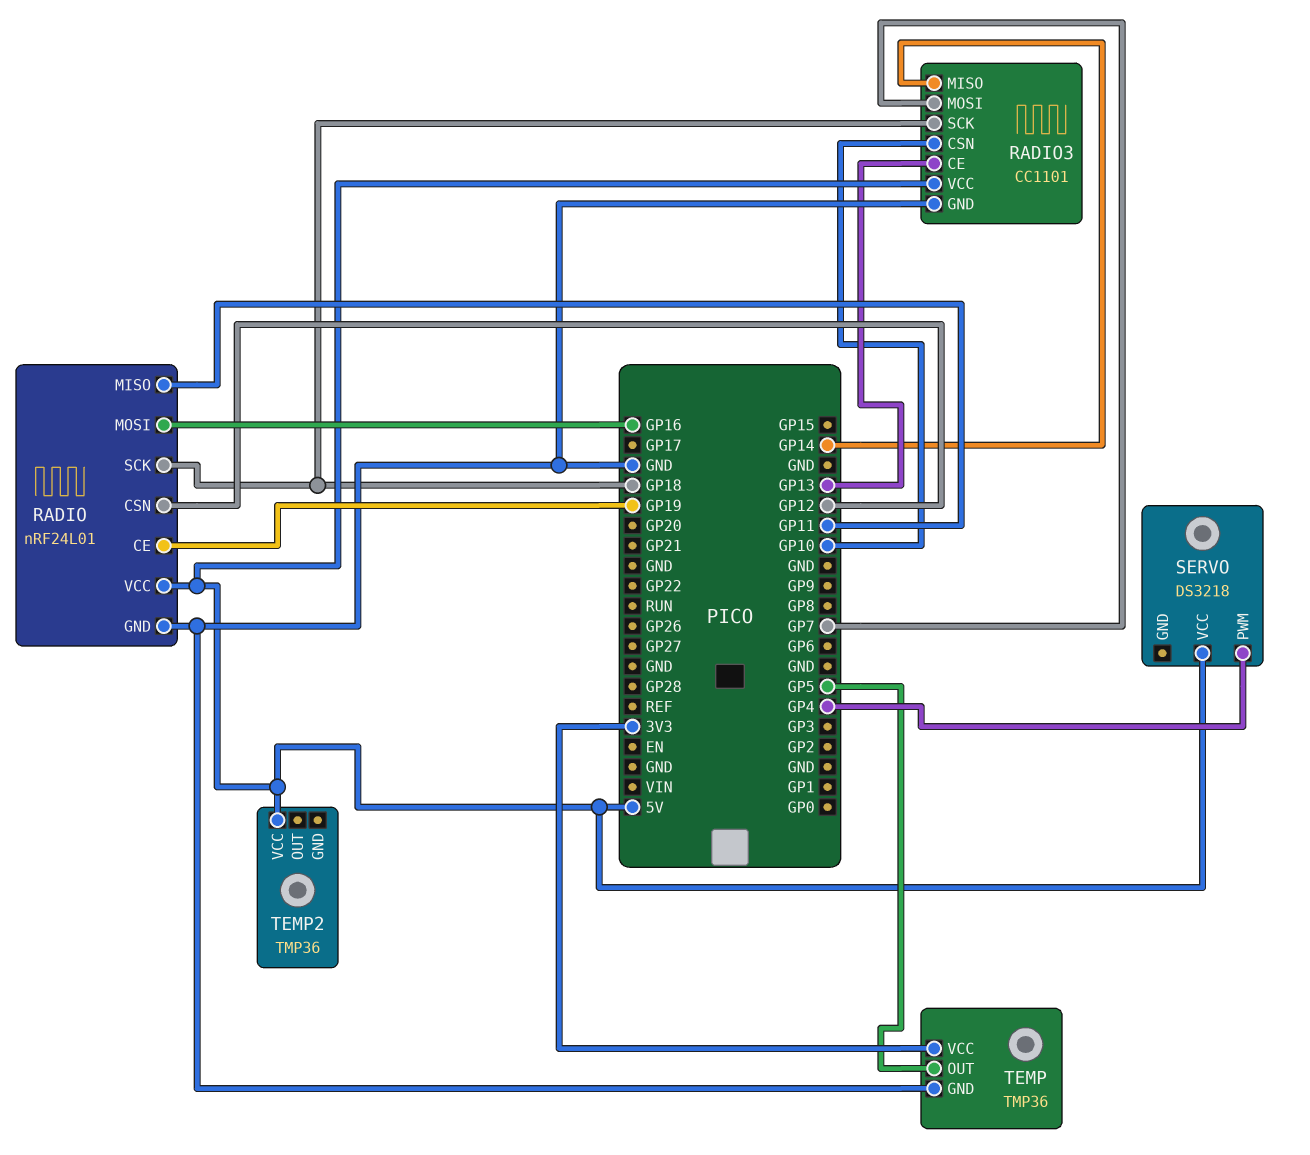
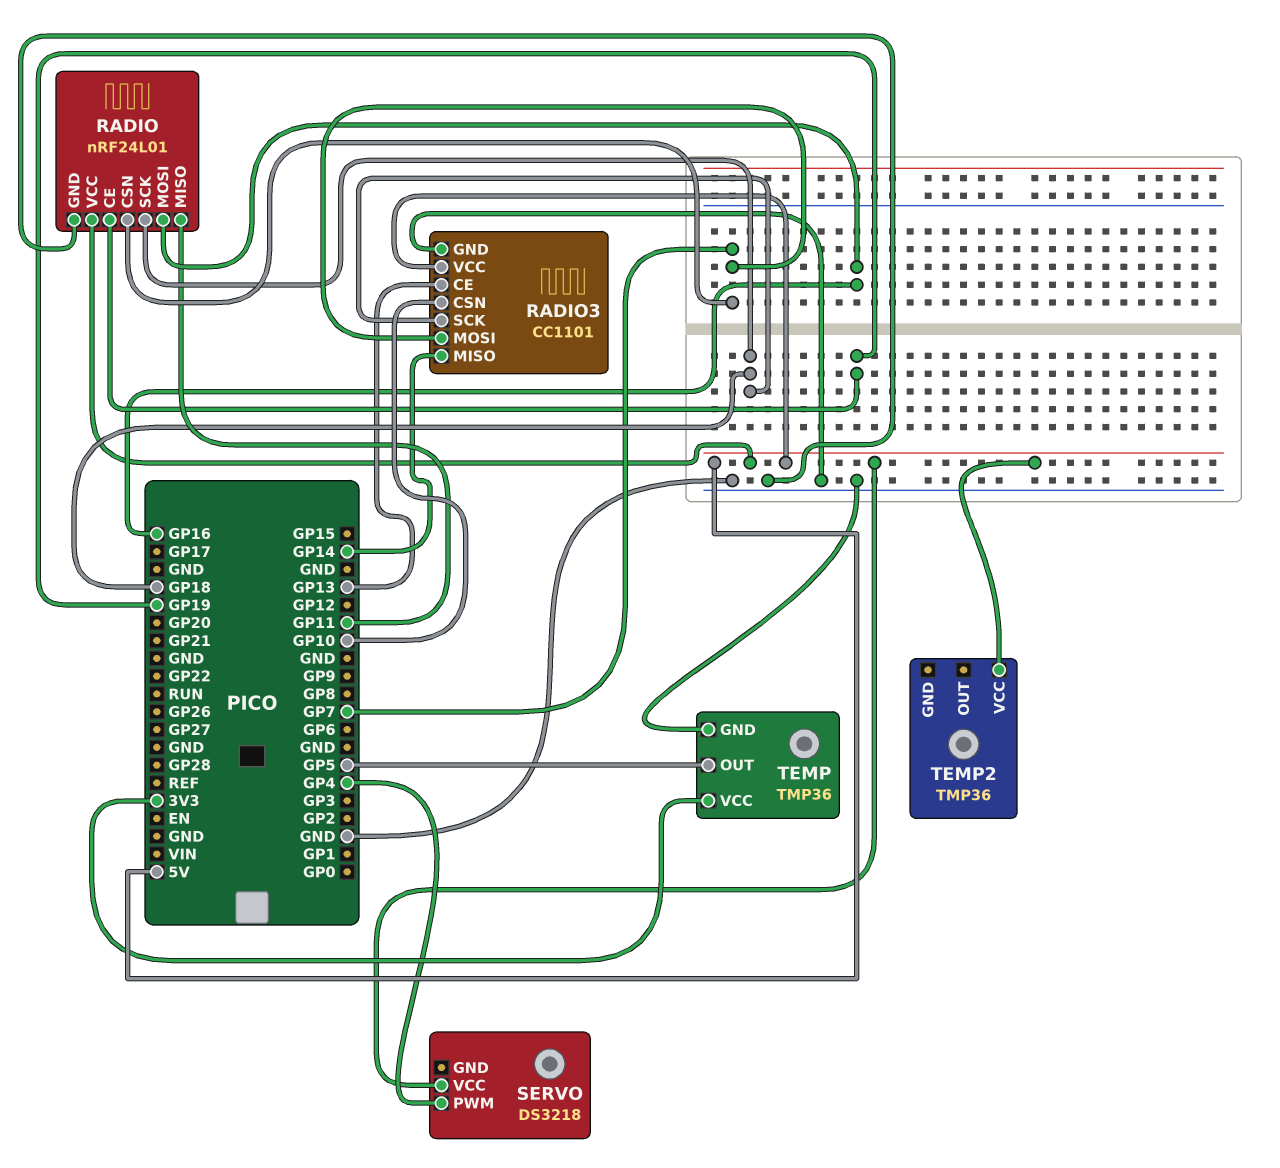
RADIO pin CSN: GP12 -> GP7

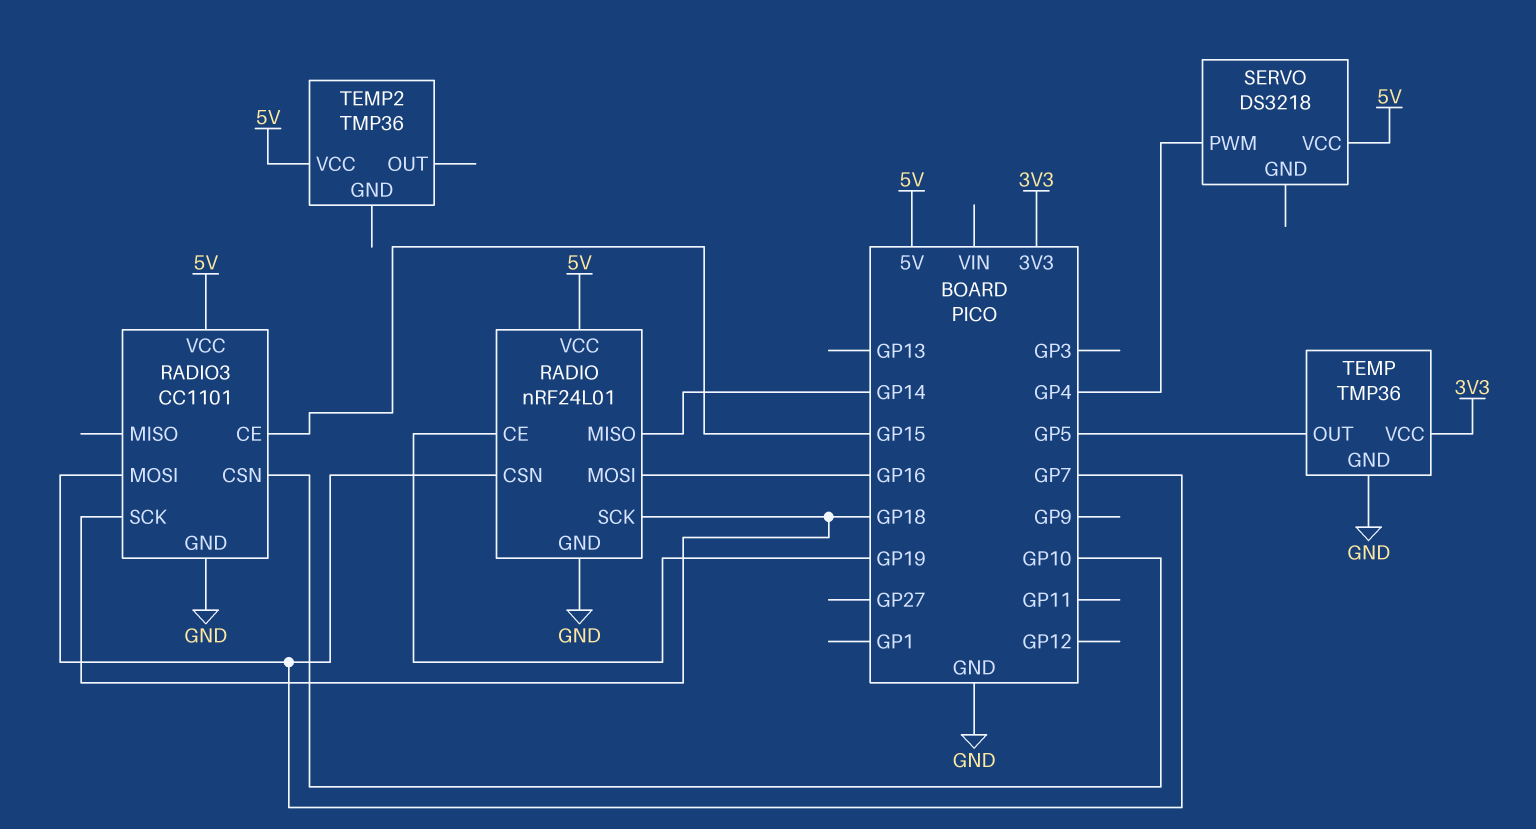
RADIO pin MISO: GP11 -> GP14
RADIO3 pin CE: GP13 -> GP15
RADIO3 pin MISO: GP14 -> none

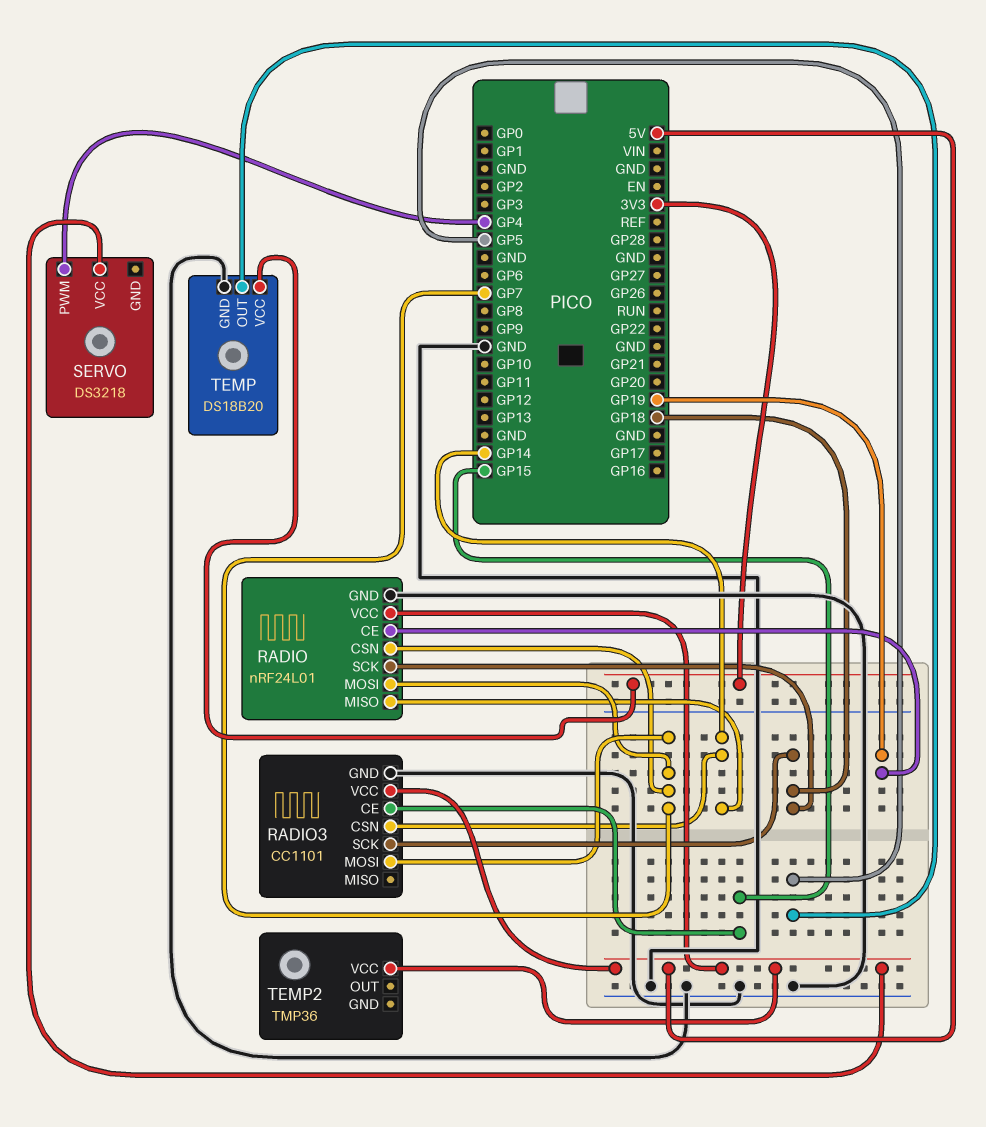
RADIO pin MOSI: GP16 -> GP7
RADIO3 pin CSN: GP10 -> GP14
TEMP: TMP36 -> DS18B20

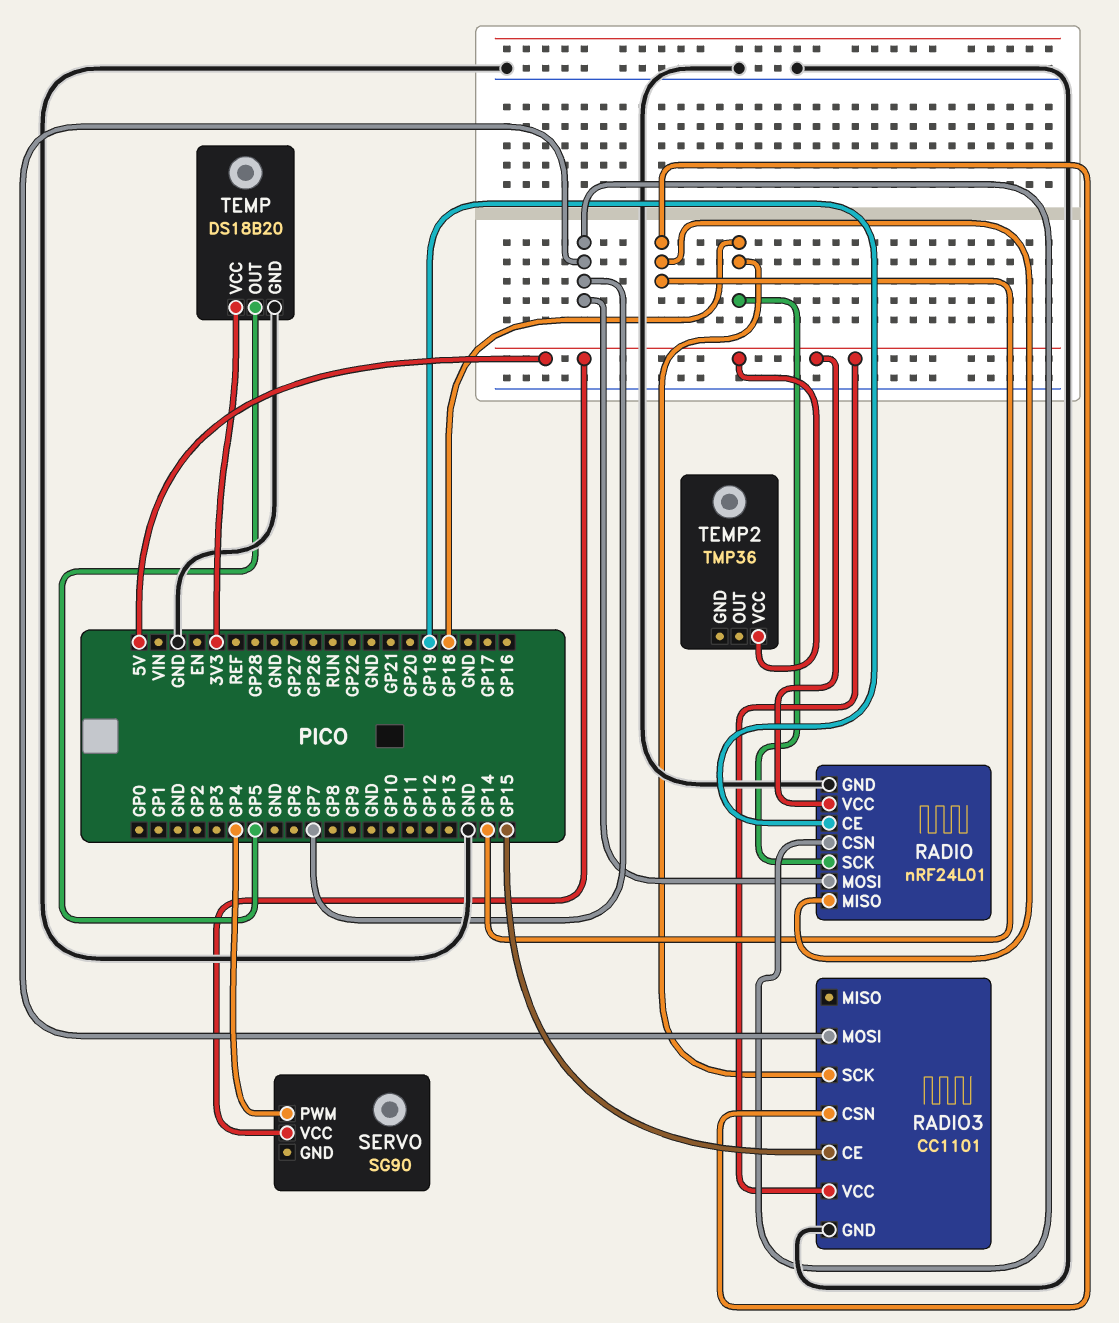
SERVO: DS3218 -> SG90

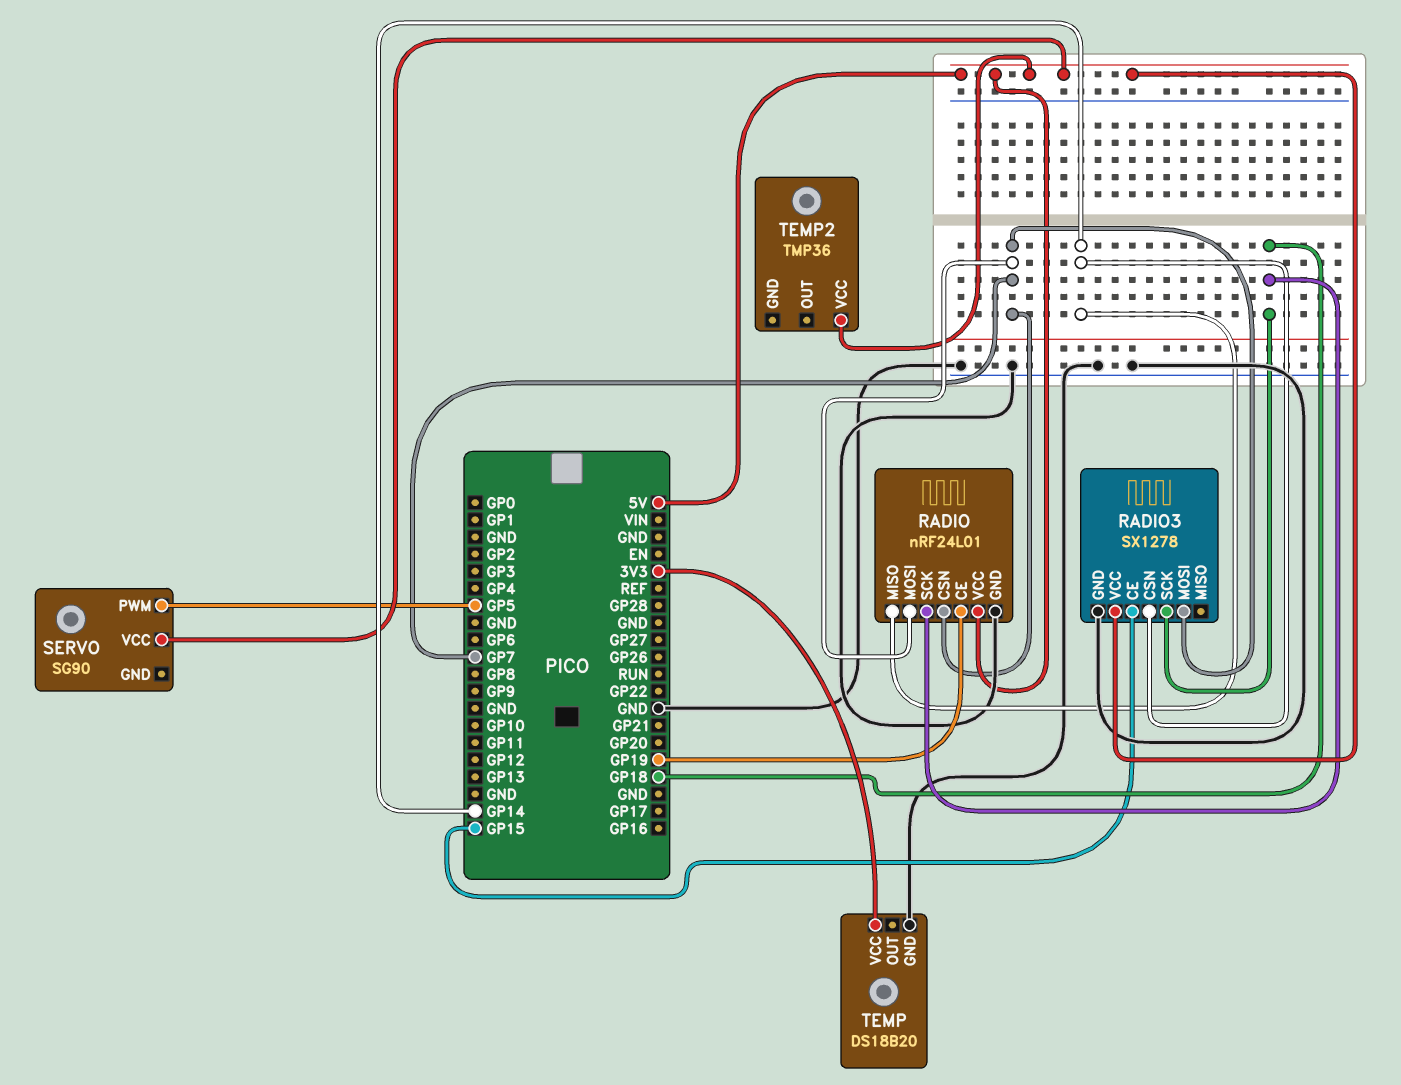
RADIO3: CC1101 -> SX1278
SERVO pin PWM: GP4 -> GP5
TEMP pin OUT: GP5 -> none

